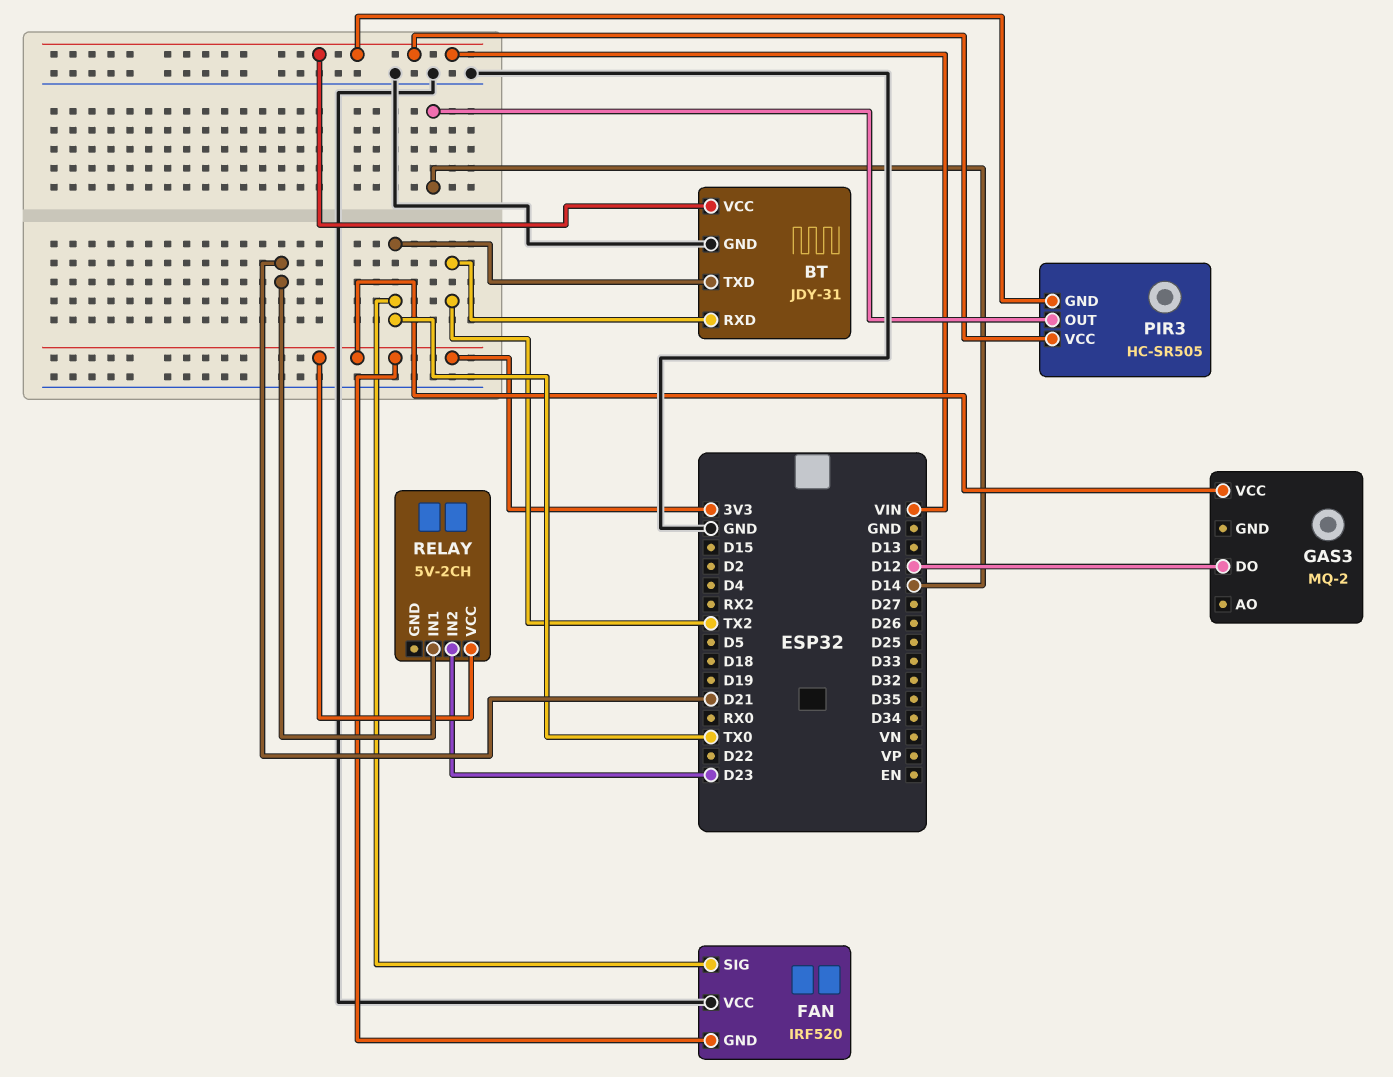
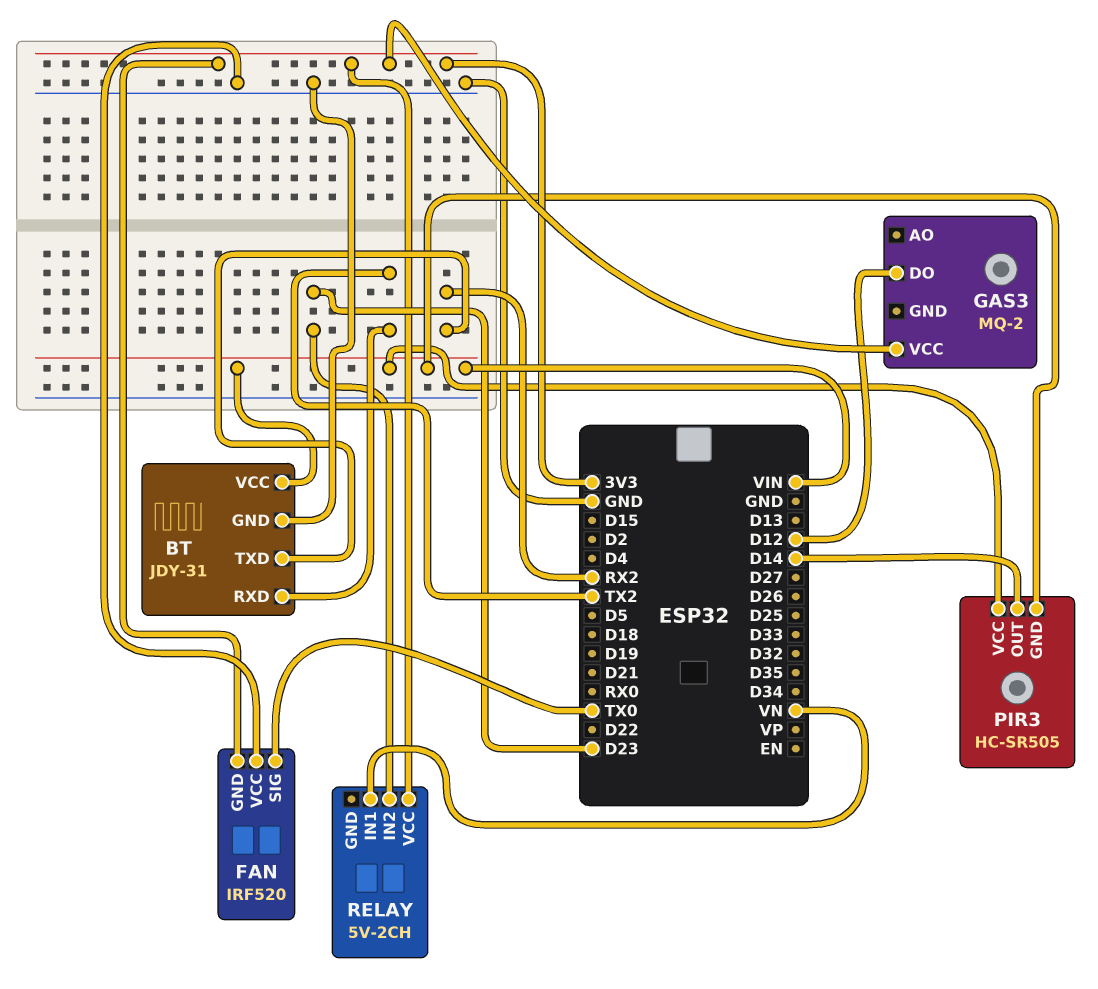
BT pin TXD: TX0 -> RX2
RELAY pin IN1: D21 -> VN

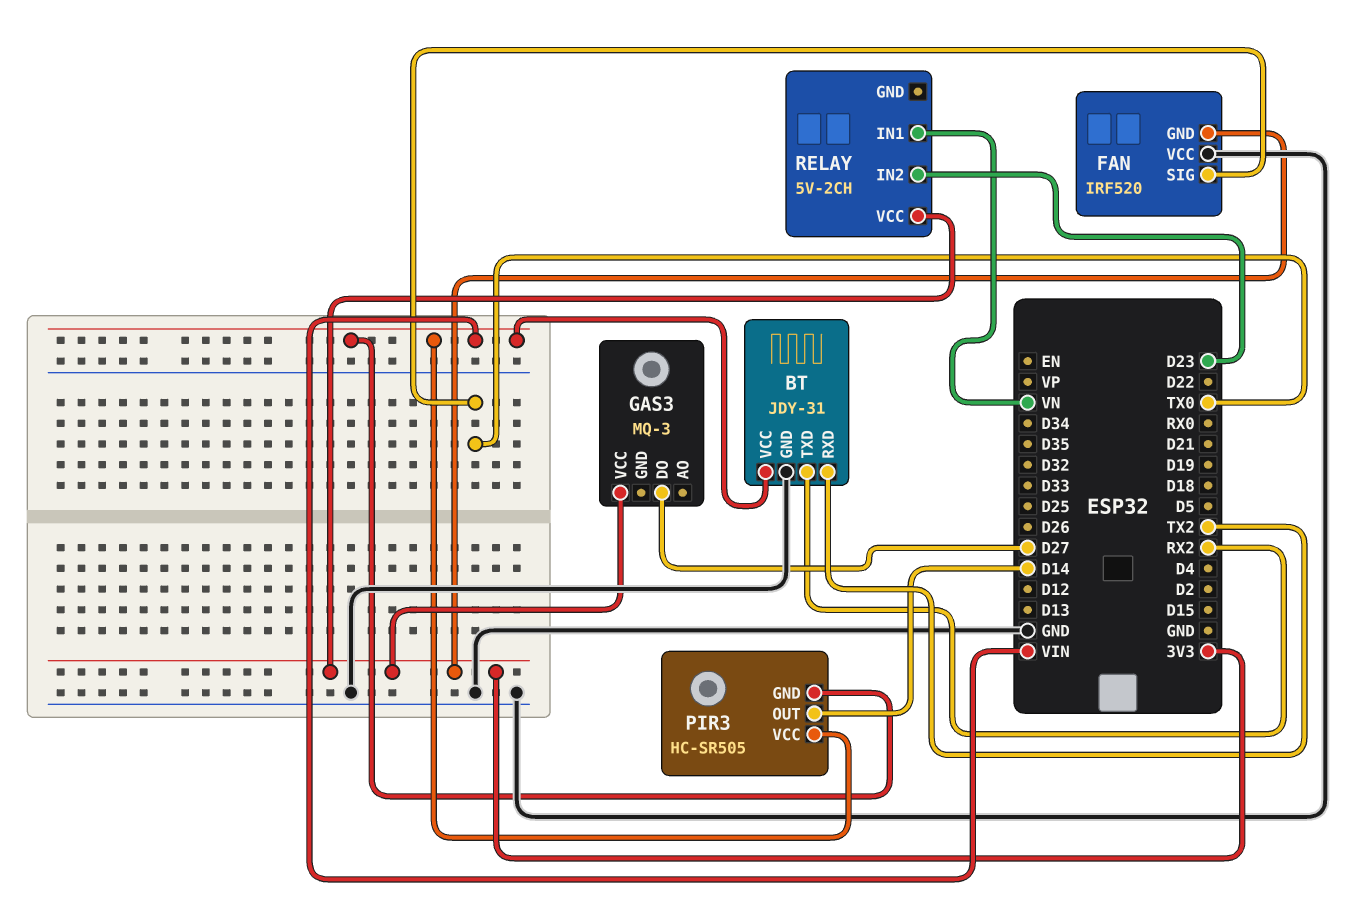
GAS3: MQ-2 -> MQ-3
GAS3 pin DO: D12 -> D27

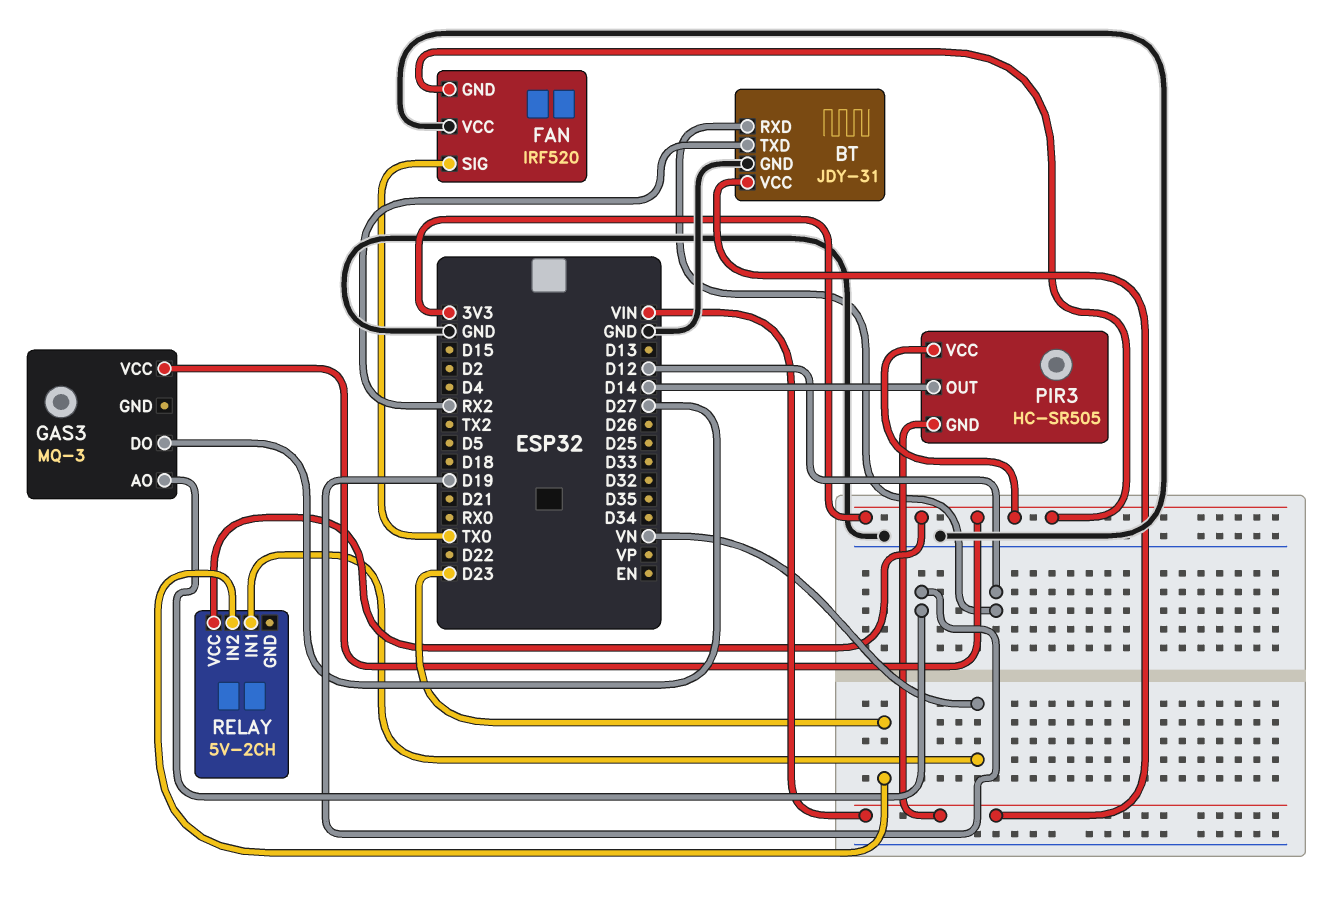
BT pin RXD: TX2 -> D12
GAS3 pin AO: none -> D19
PIR3 pin VCC: VIN -> 3V3

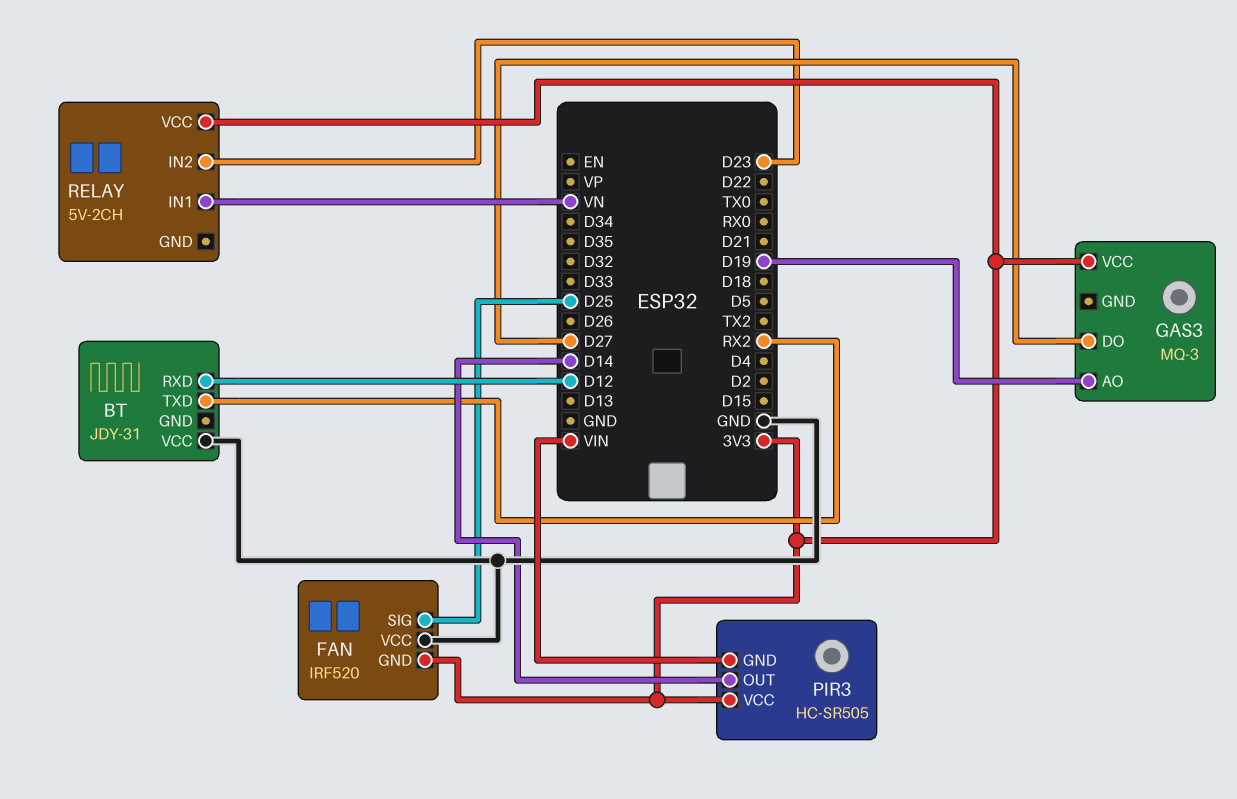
BT pin GND: GND -> none
BT pin VCC: VIN -> GND
FAN pin SIG: TX0 -> D25

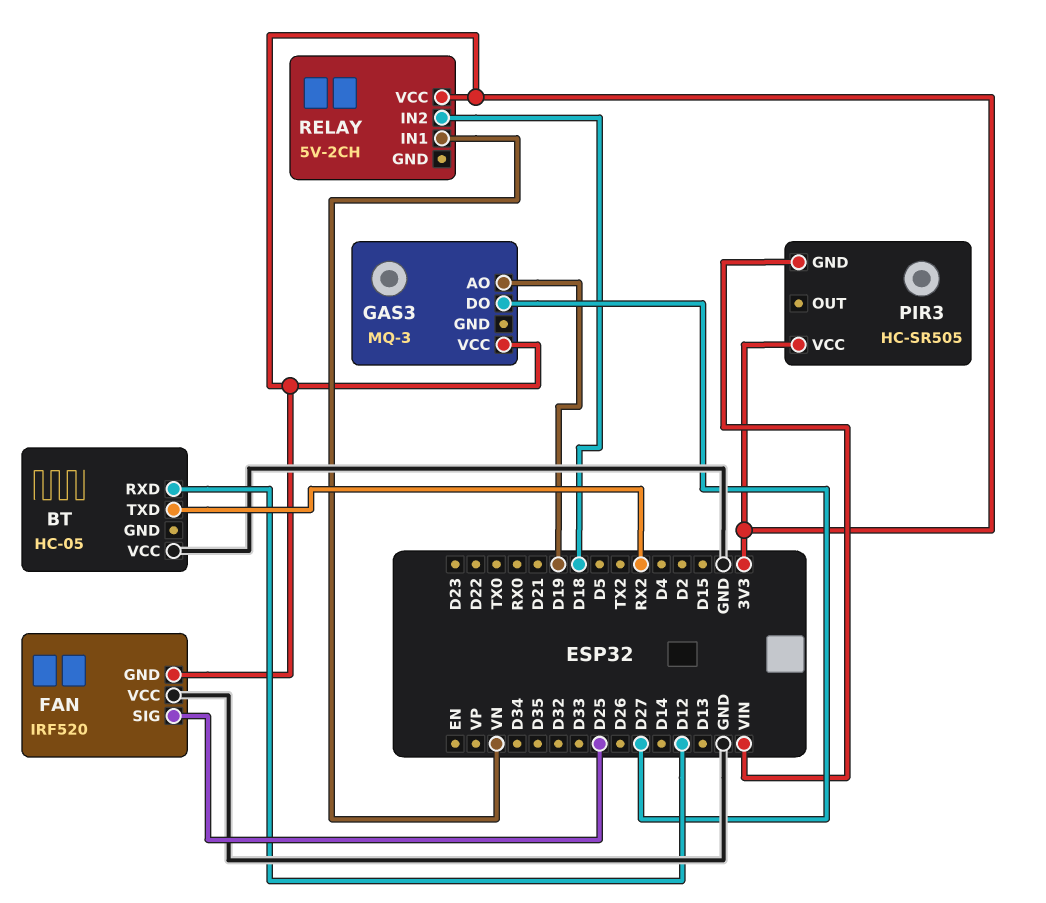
BT: JDY-31 -> HC-05
PIR3 pin OUT: D14 -> none
RELAY pin IN2: D23 -> D18

